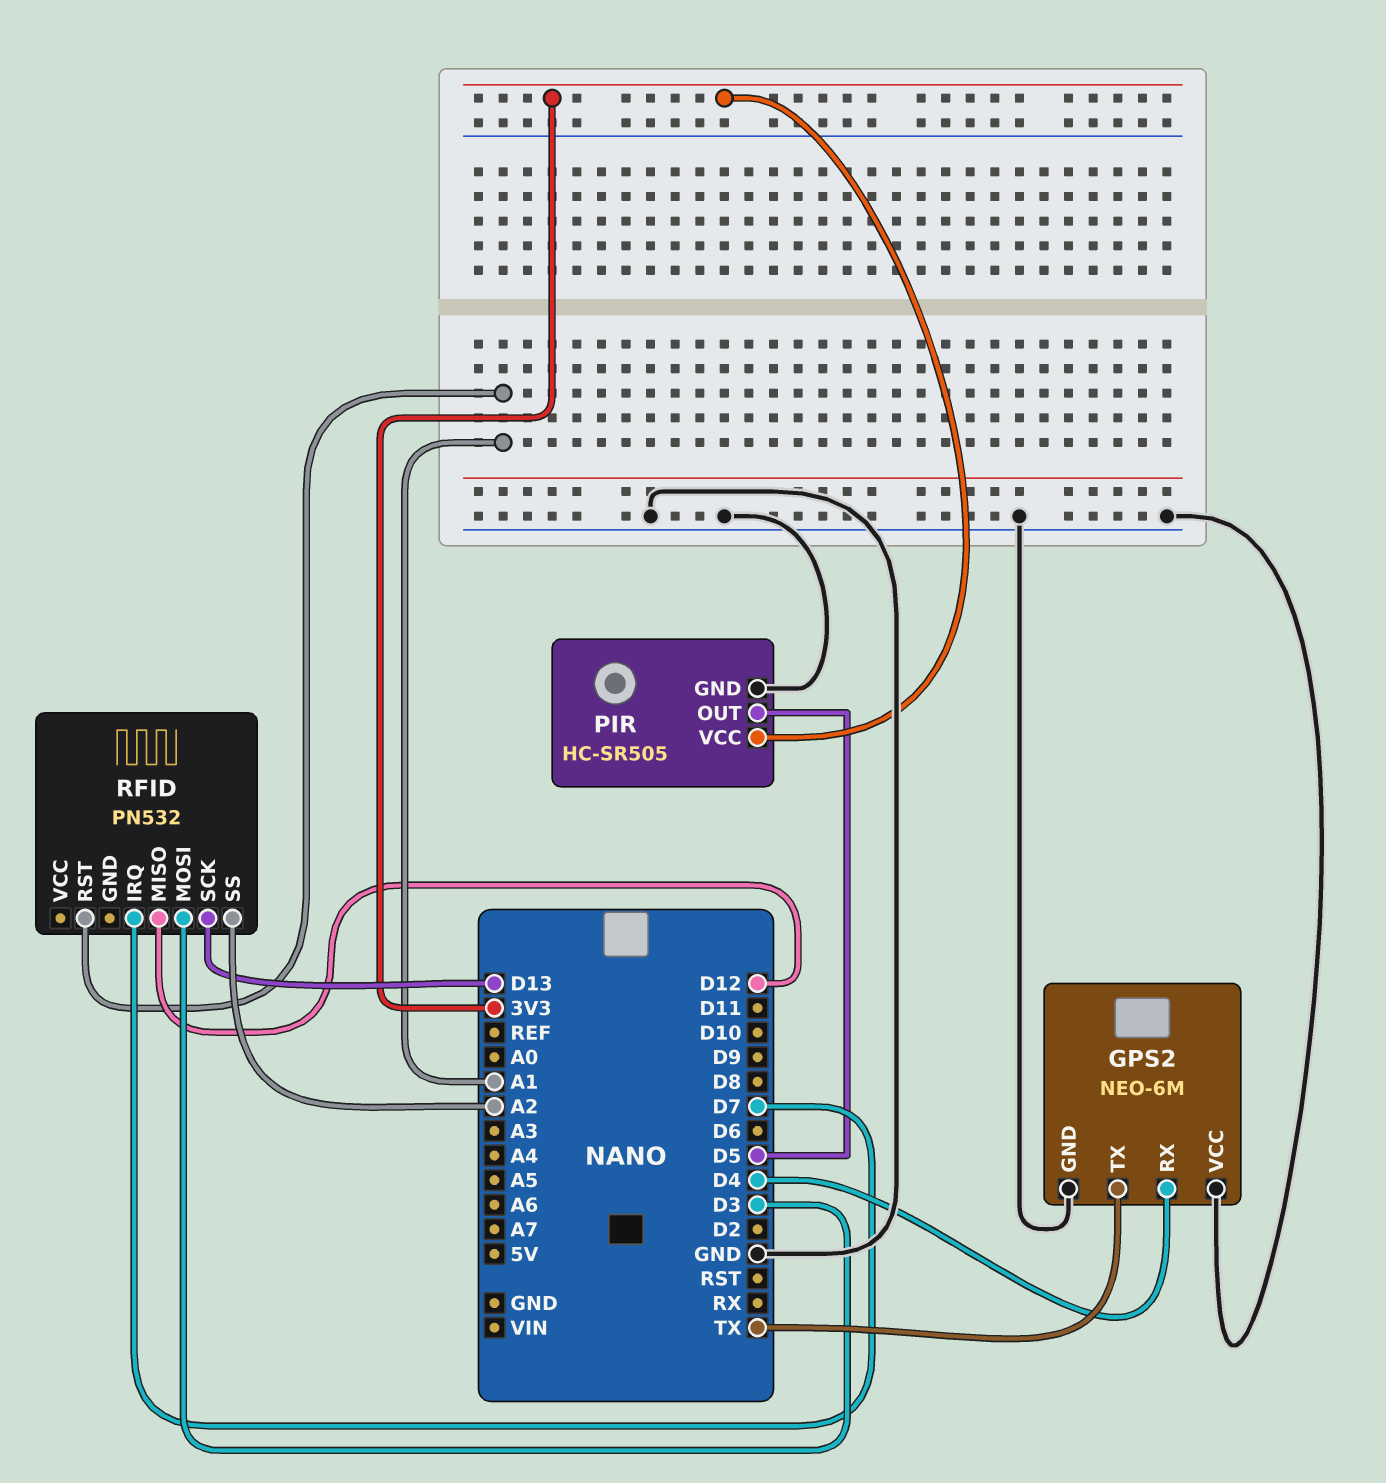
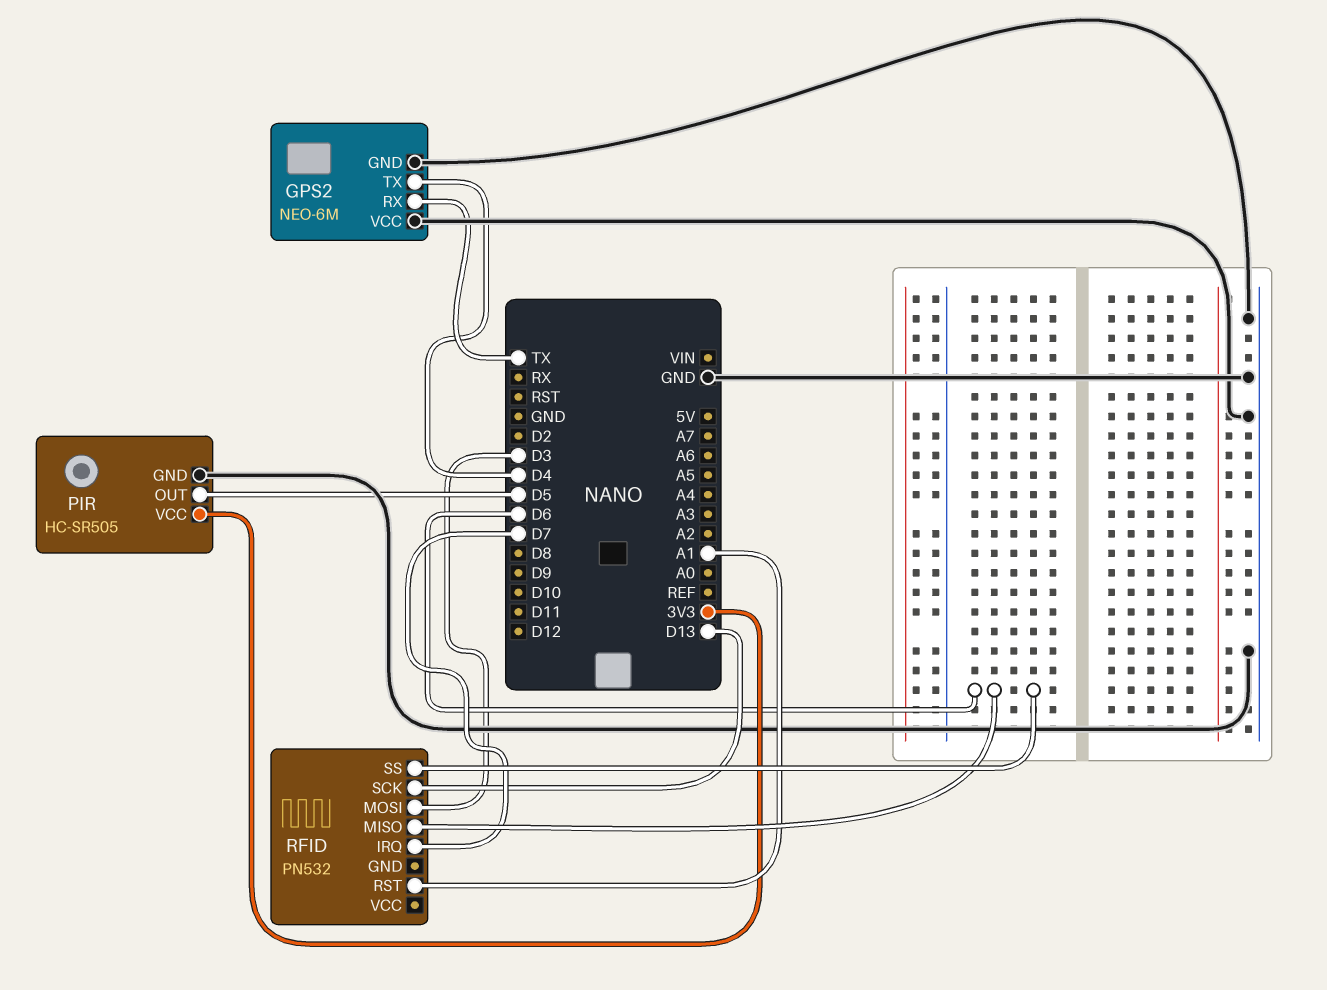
GPS2 pin RX: D4 -> TX
GPS2 pin TX: TX -> D4
RFID pin MISO: D12 -> D6
RFID pin SS: A2 -> D6

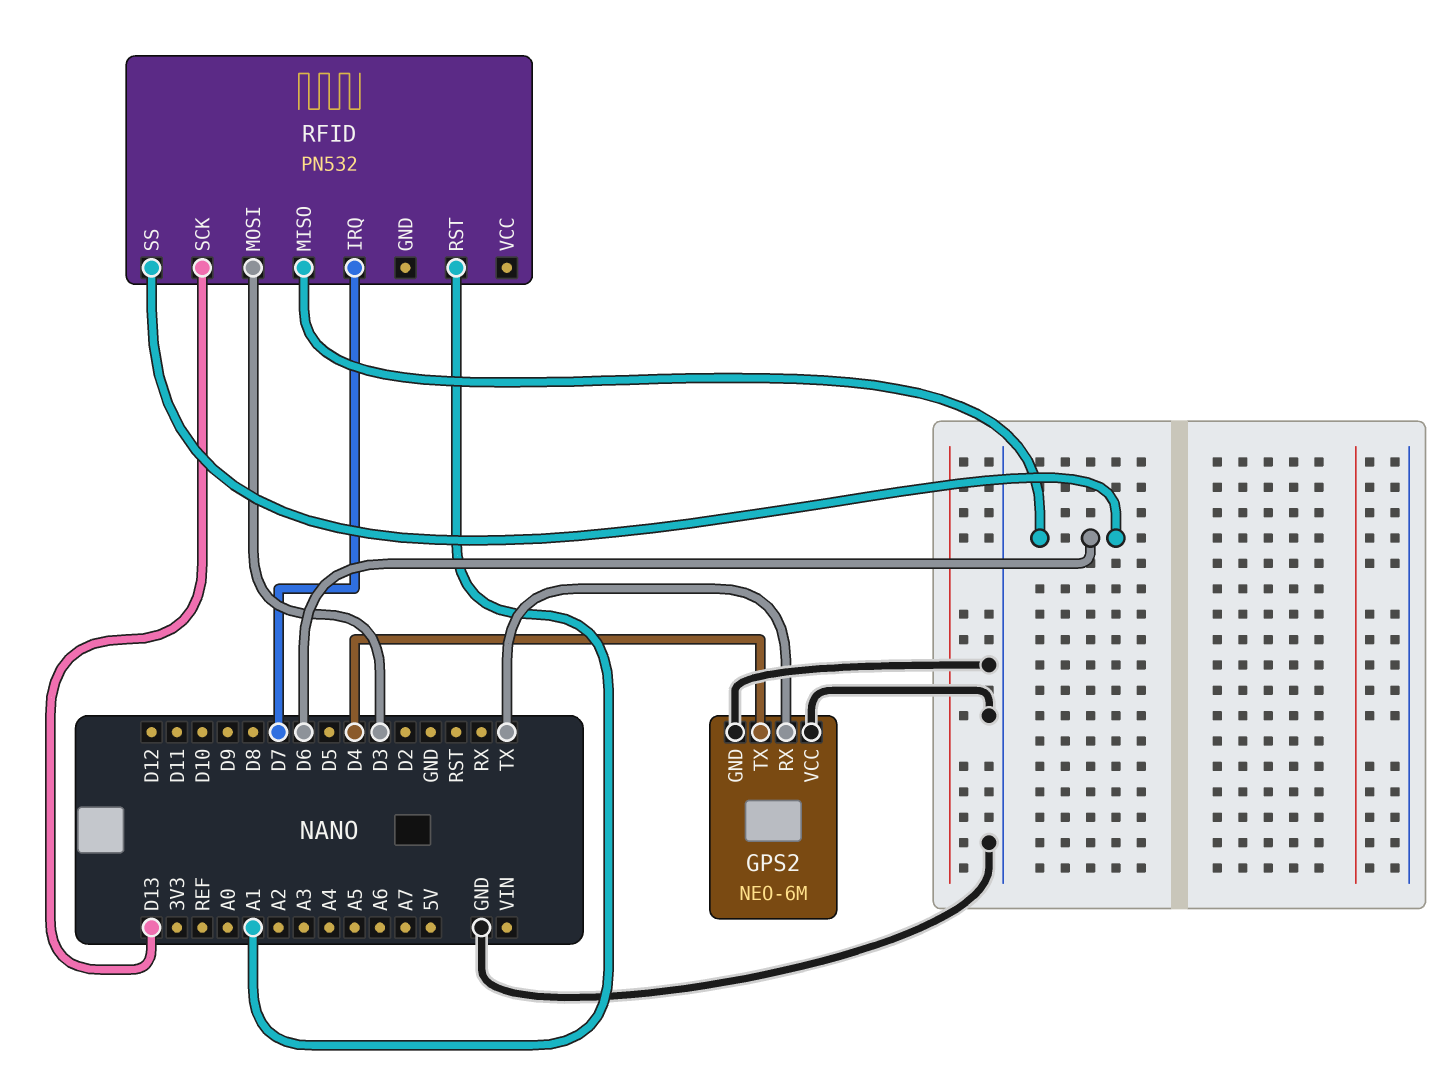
PIR: HC-SR505 -> none
PIR pin GND: GND -> none
PIR pin OUT: D5 -> none
PIR pin VCC: 3V3 -> none

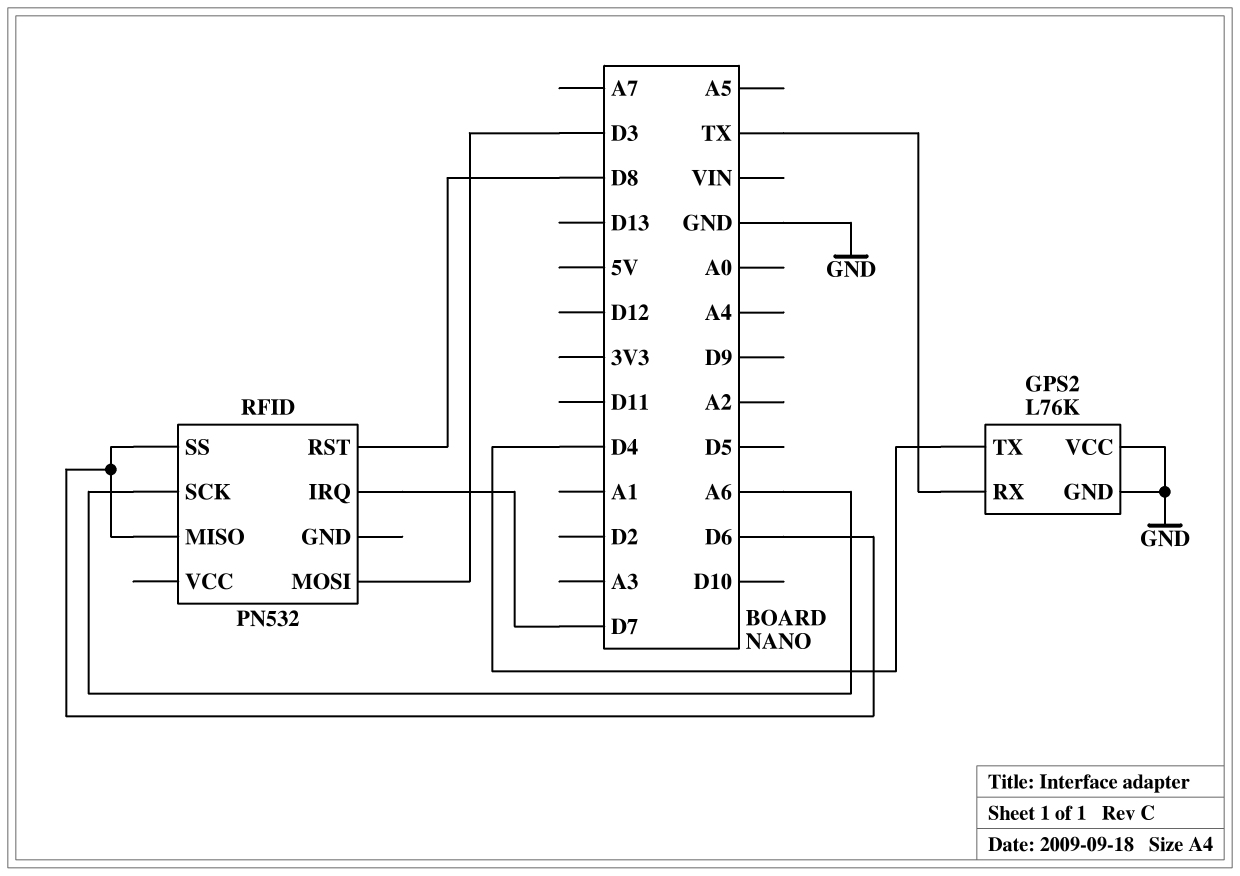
GPS2: NEO-6M -> L76K
RFID pin RST: A1 -> D8
RFID pin SCK: D13 -> A6

